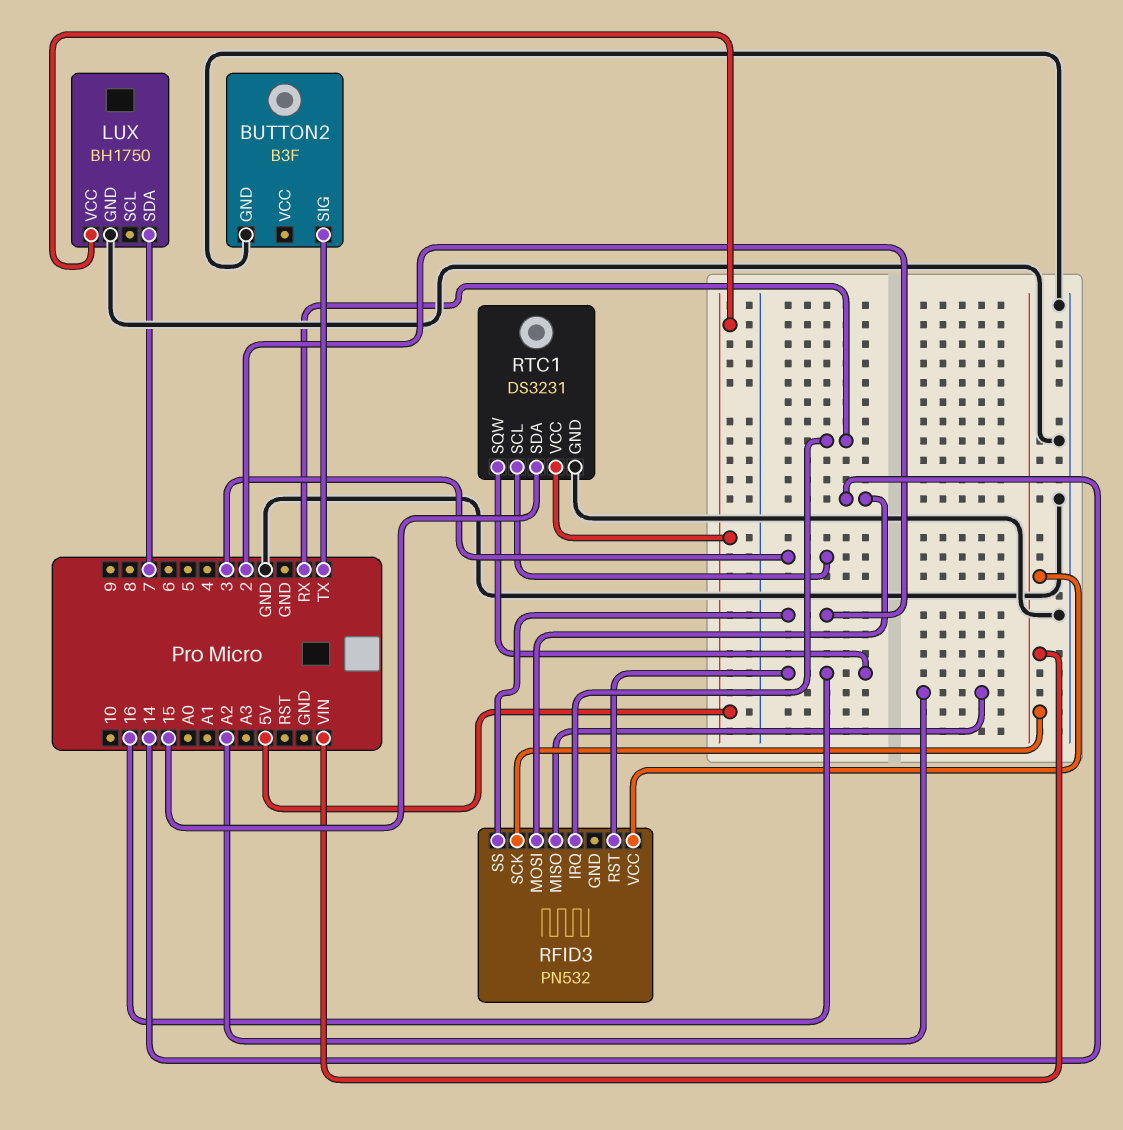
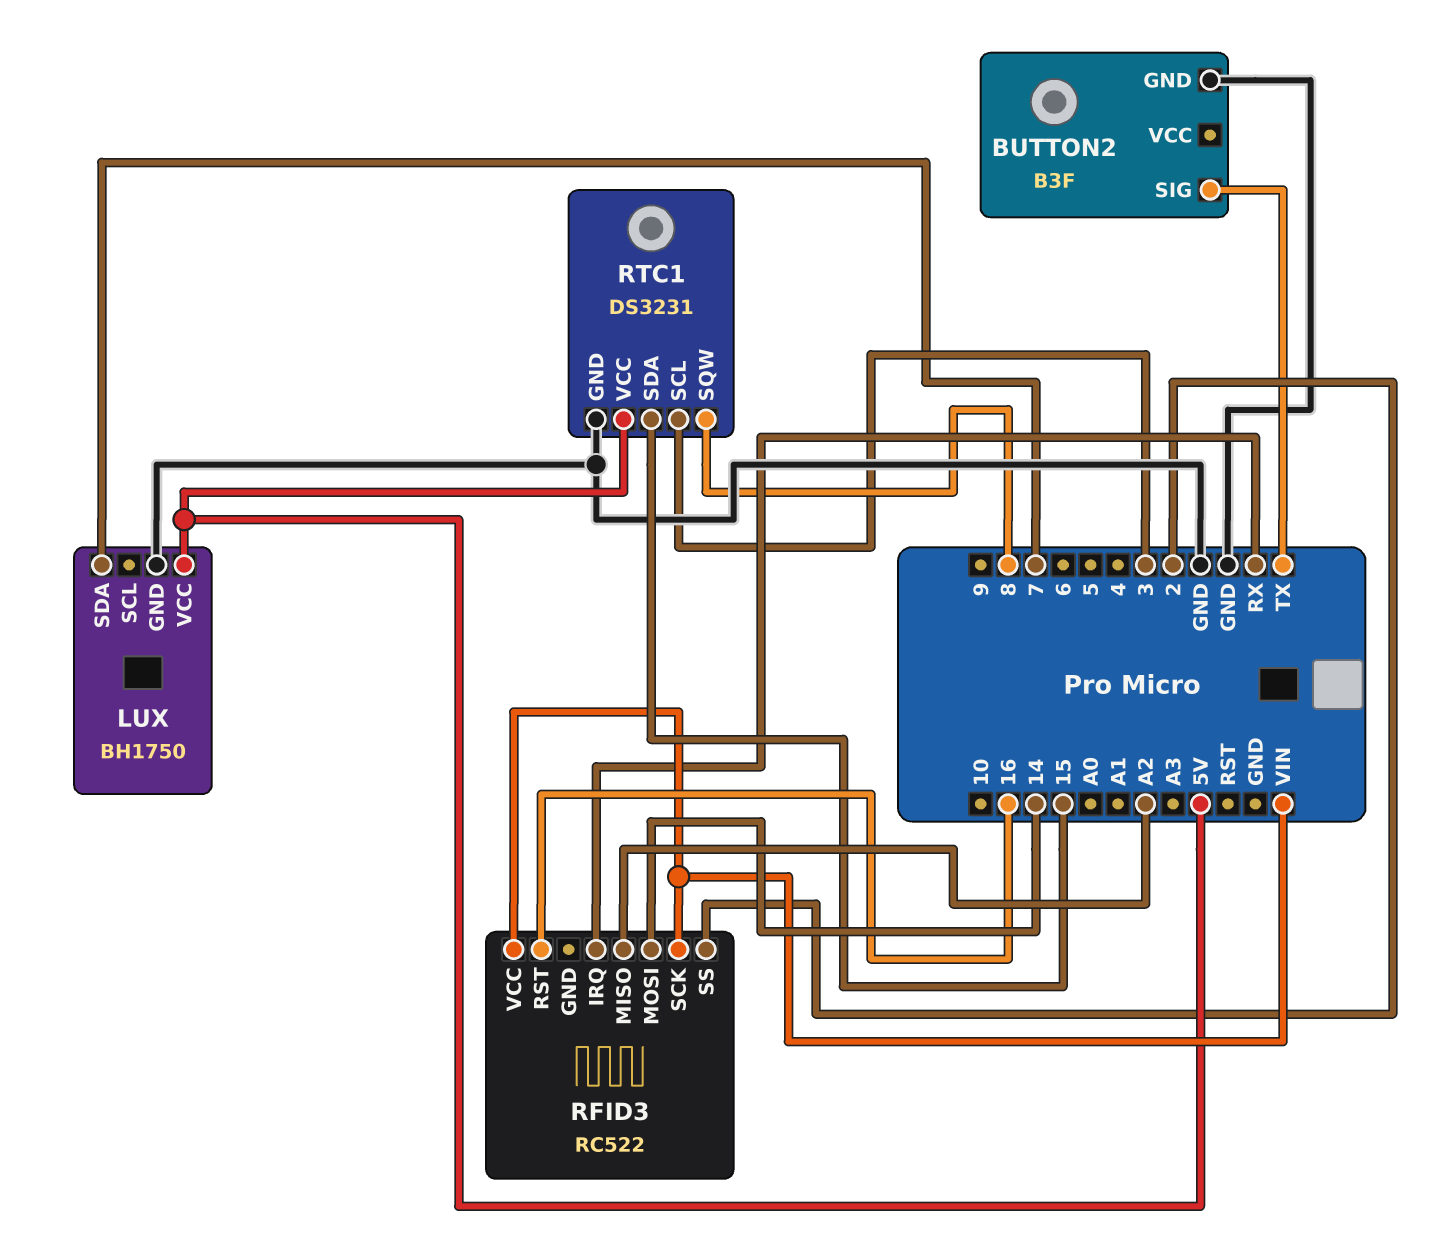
RFID3: PN532 -> RC522
RTC1 pin SQW: 16 -> 8

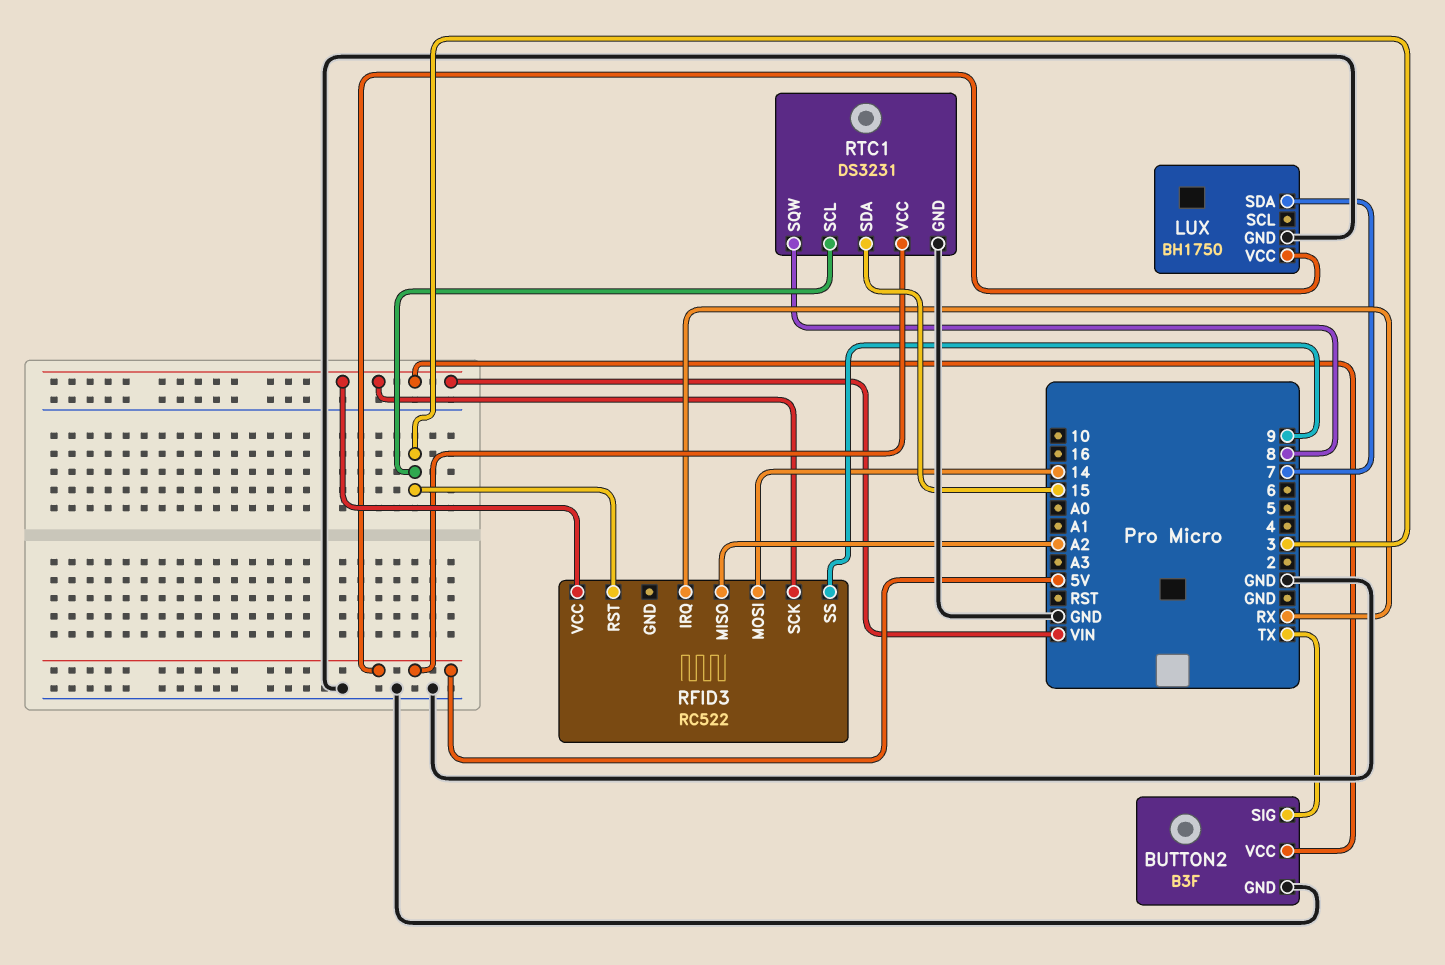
BUTTON2 pin VCC: none -> VIN
RFID3 pin RST: 16 -> 3
RFID3 pin SS: 2 -> 9

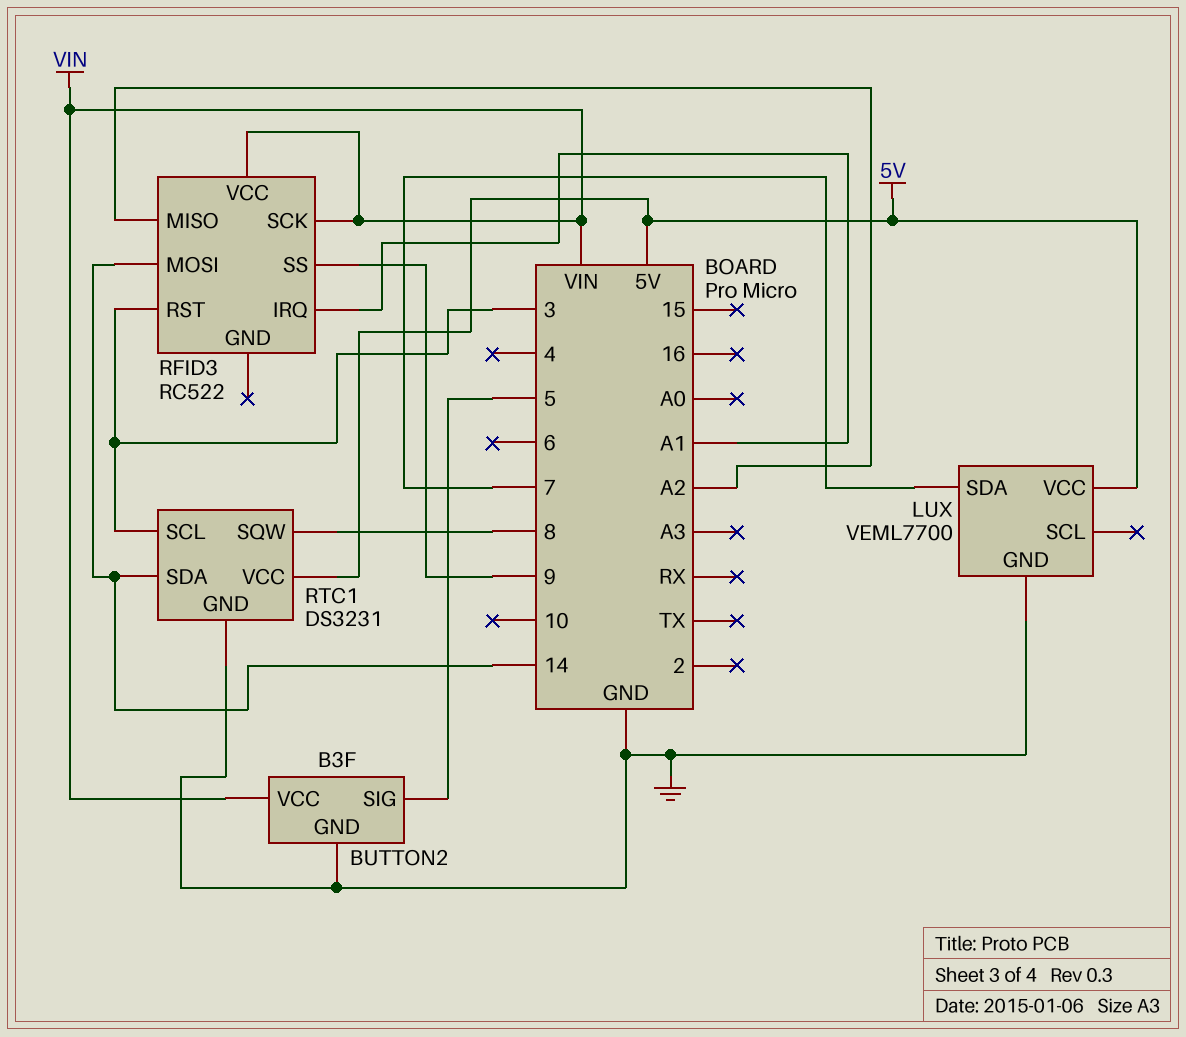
BUTTON2 pin SIG: TX -> 5
LUX: BH1750 -> VEML7700
RFID3 pin IRQ: RX -> A1
RTC1 pin SDA: 15 -> 14

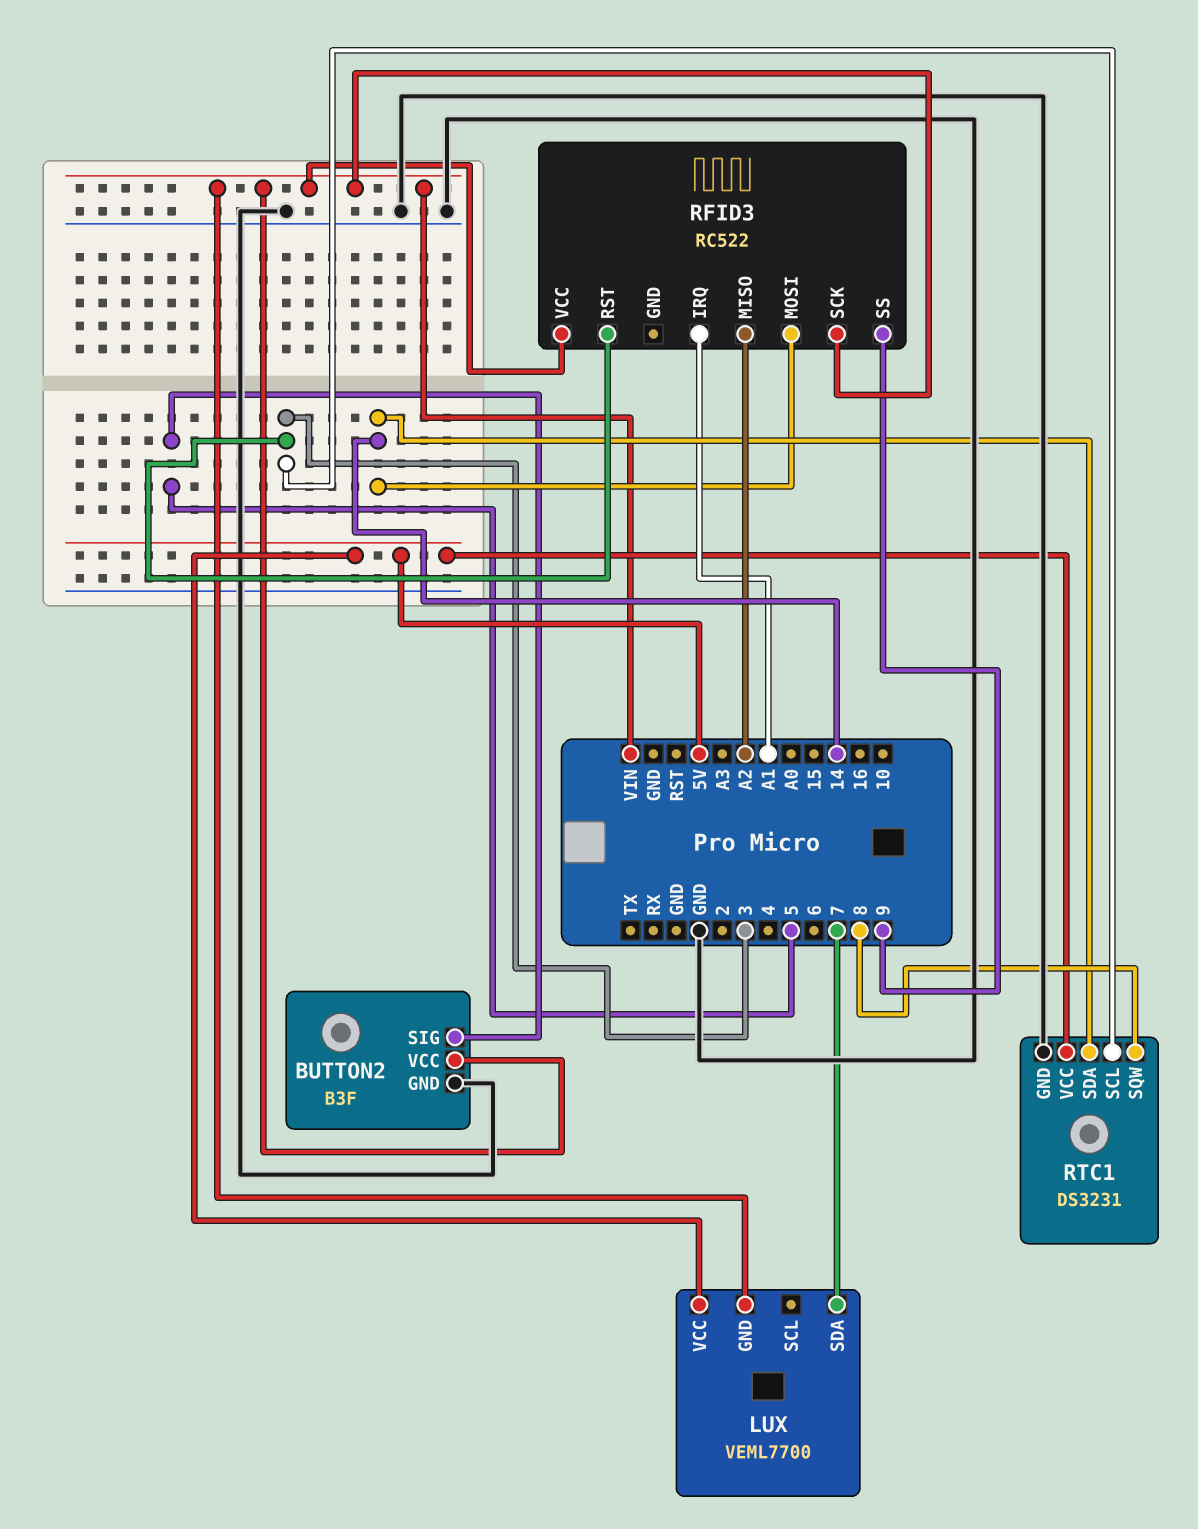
LUX pin GND: GND -> VIN

